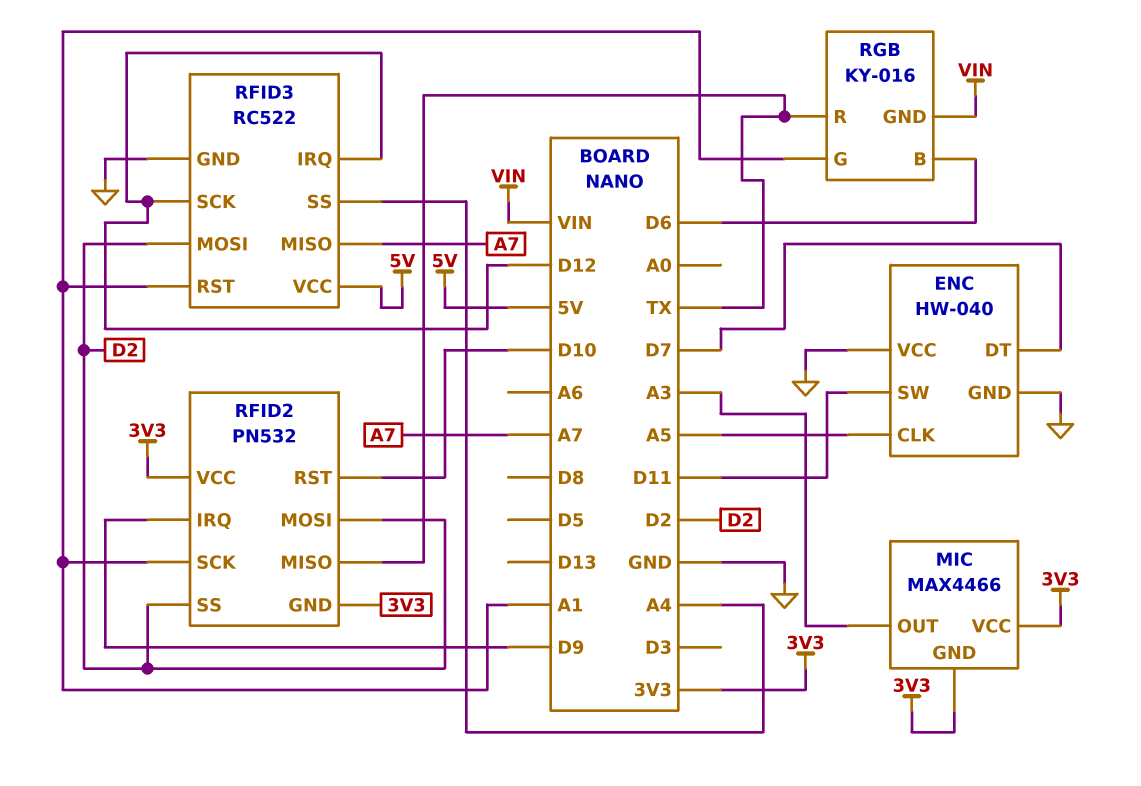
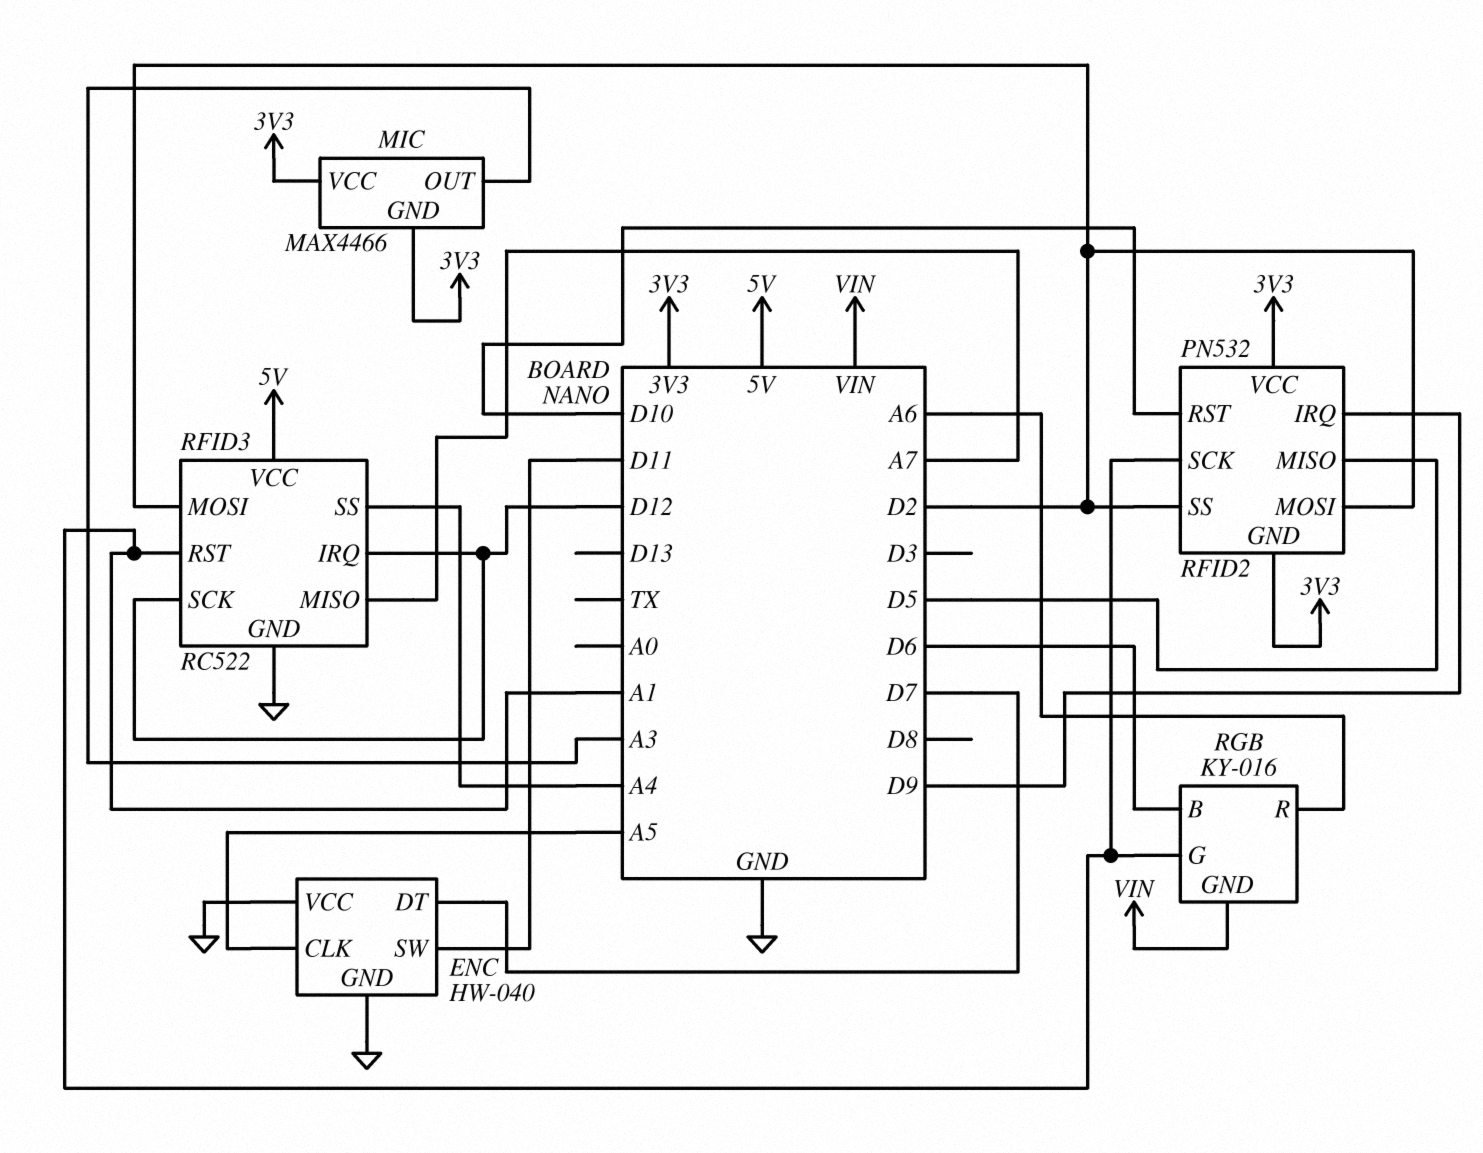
RFID2 pin MISO: TX -> D5
RGB pin R: TX -> A6

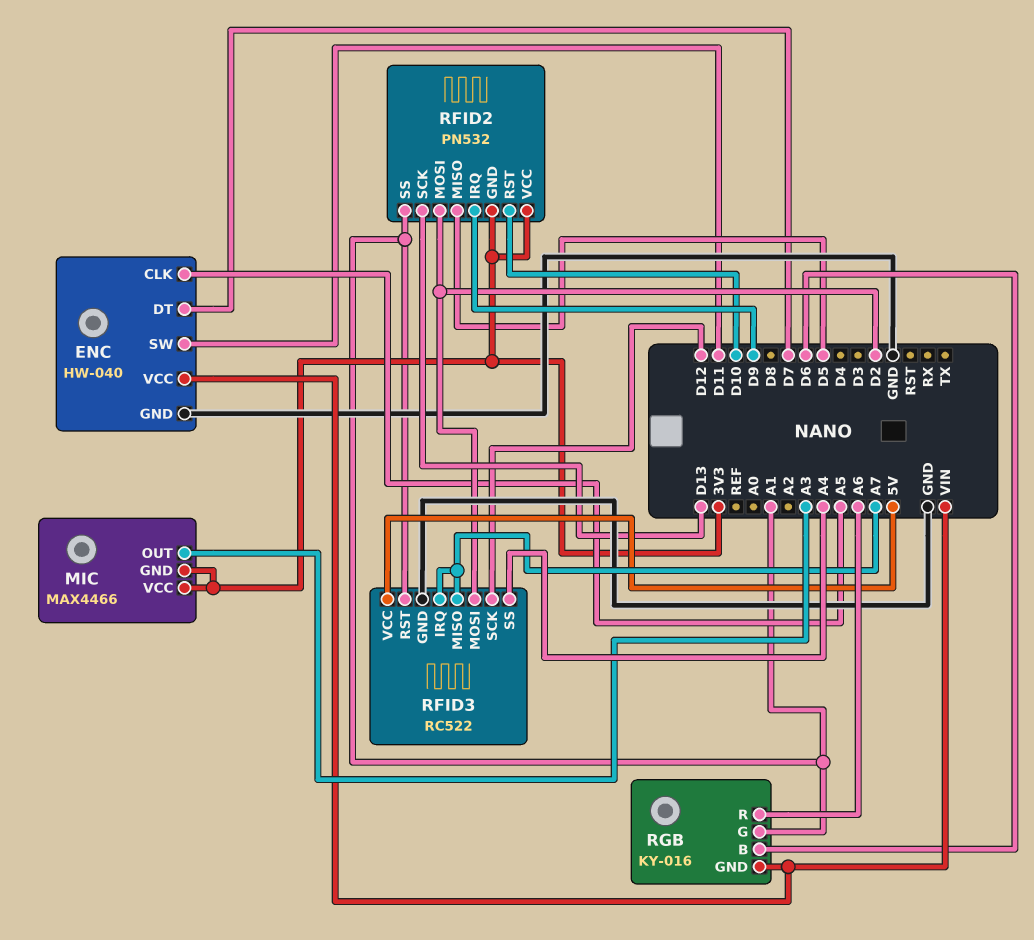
ENC pin VCC: GND -> VIN
RFID2 pin SCK: A1 -> D13
RFID2 pin SS: D2 -> A1
RFID3 pin IRQ: D12 -> A7

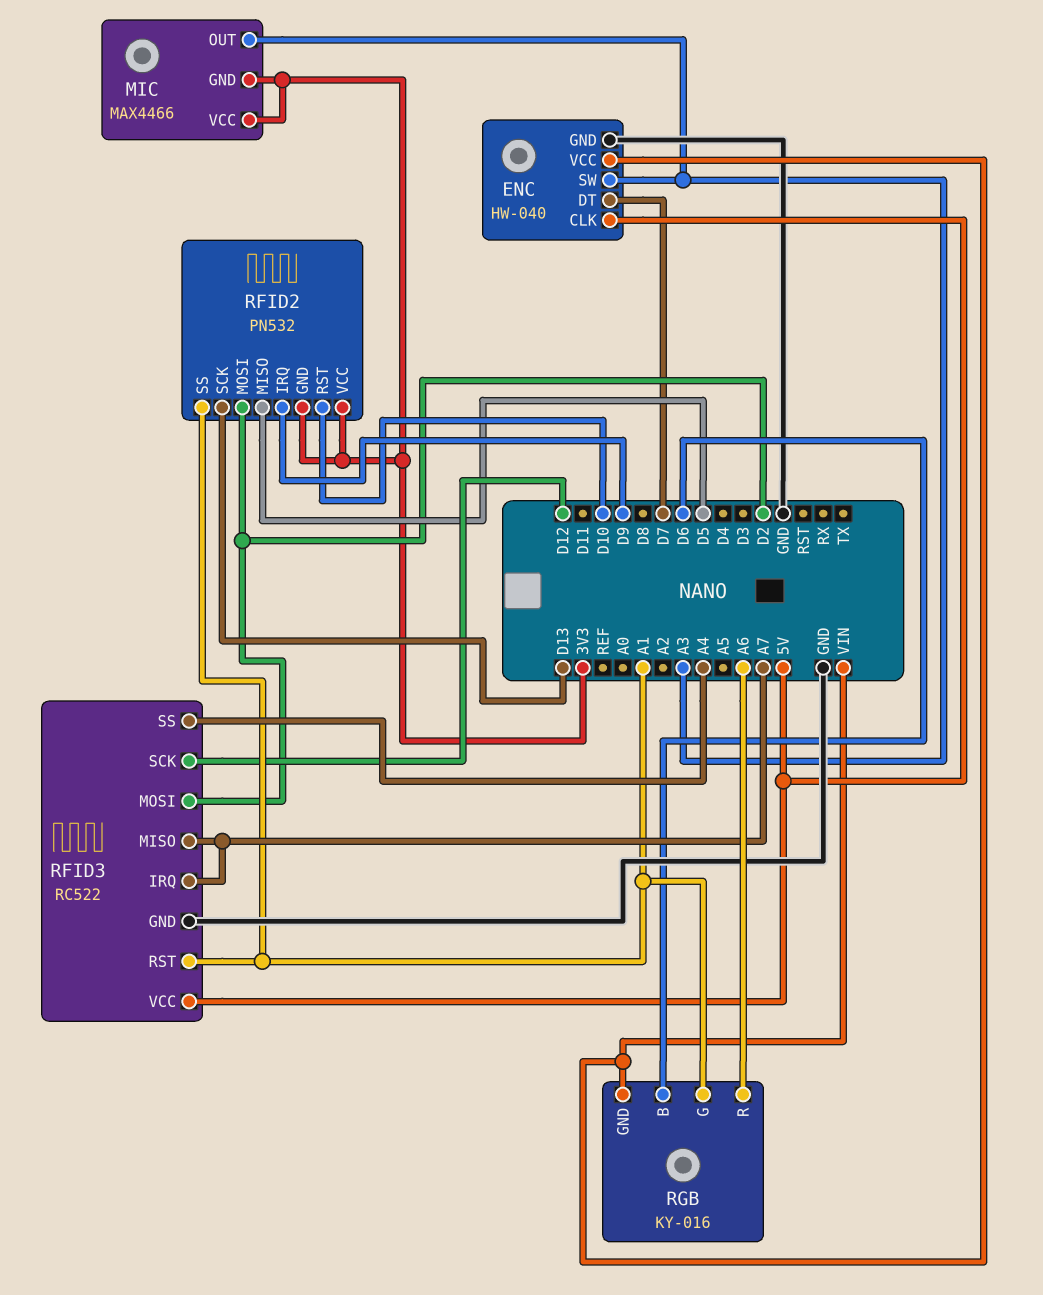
ENC pin CLK: A5 -> 5V
ENC pin SW: D11 -> A3

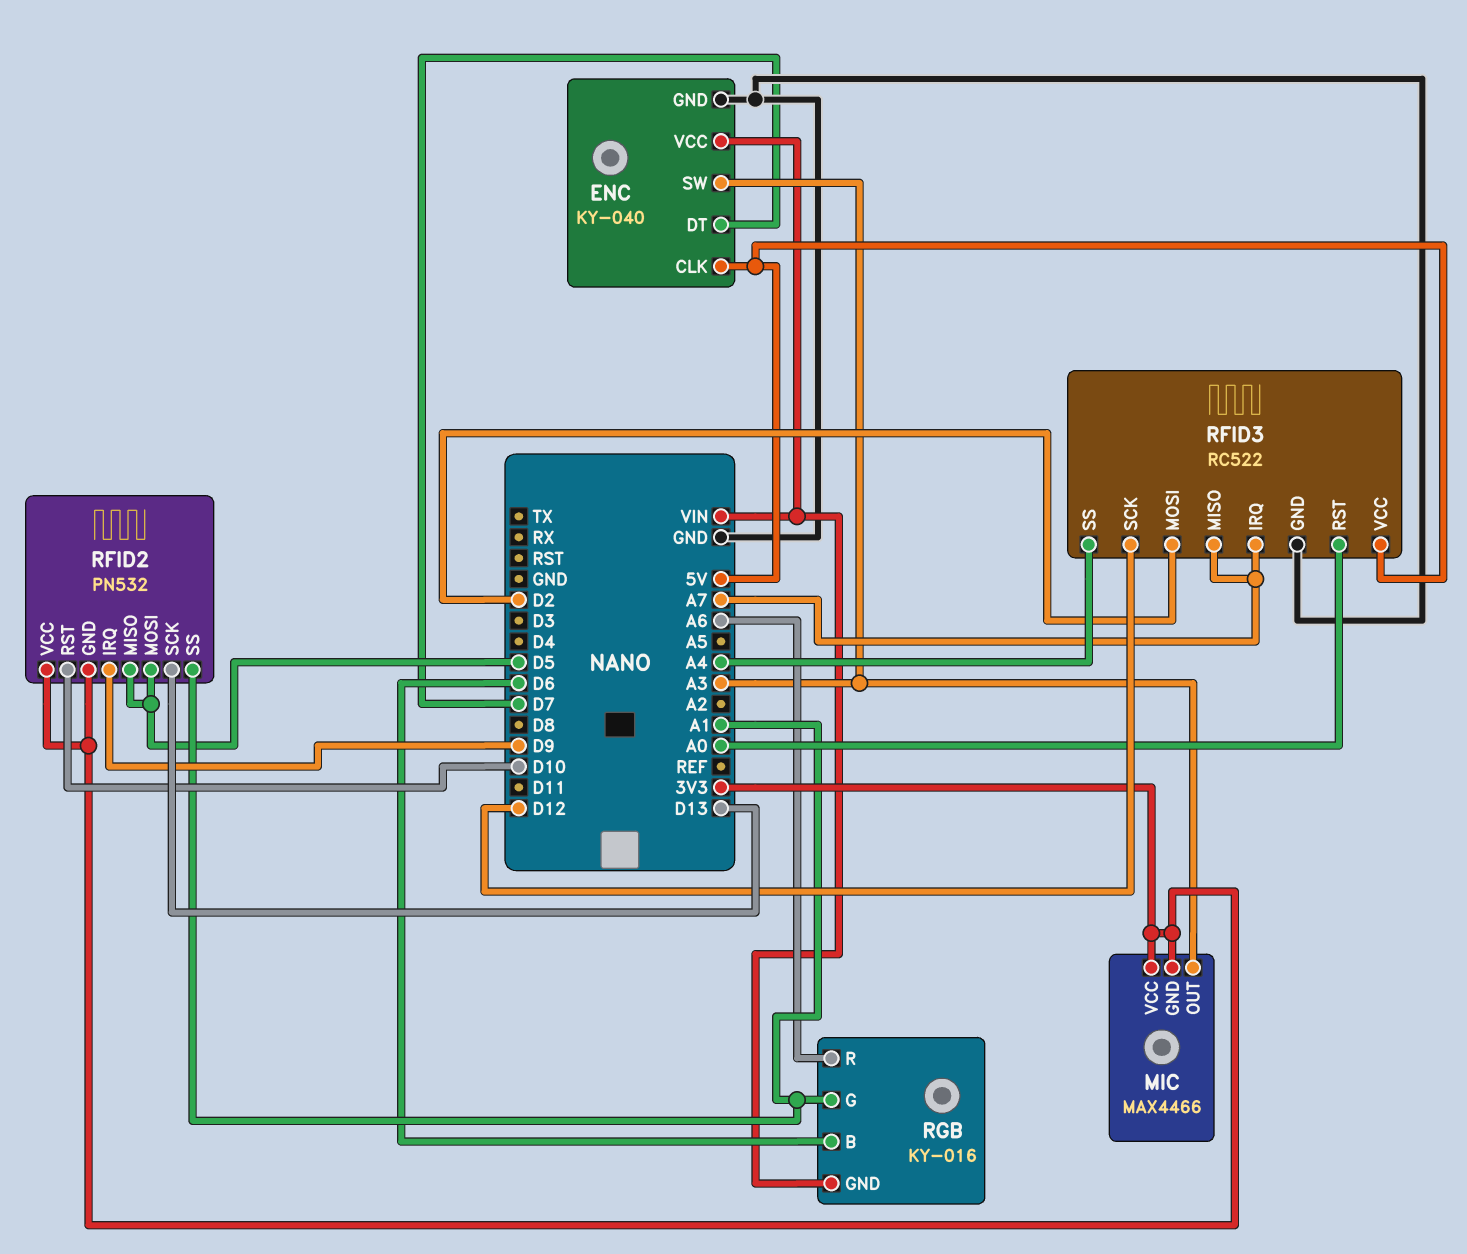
ENC: HW-040 -> KY-040
RFID2 pin MOSI: D2 -> D5
RFID3 pin RST: A1 -> A0

